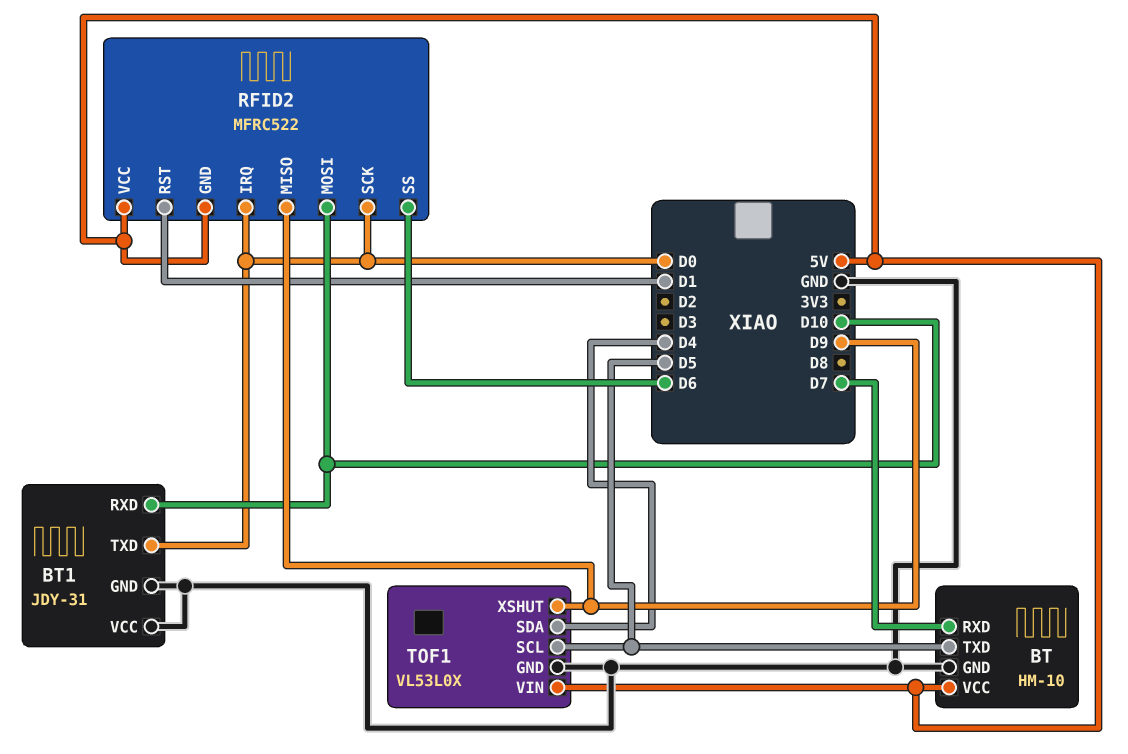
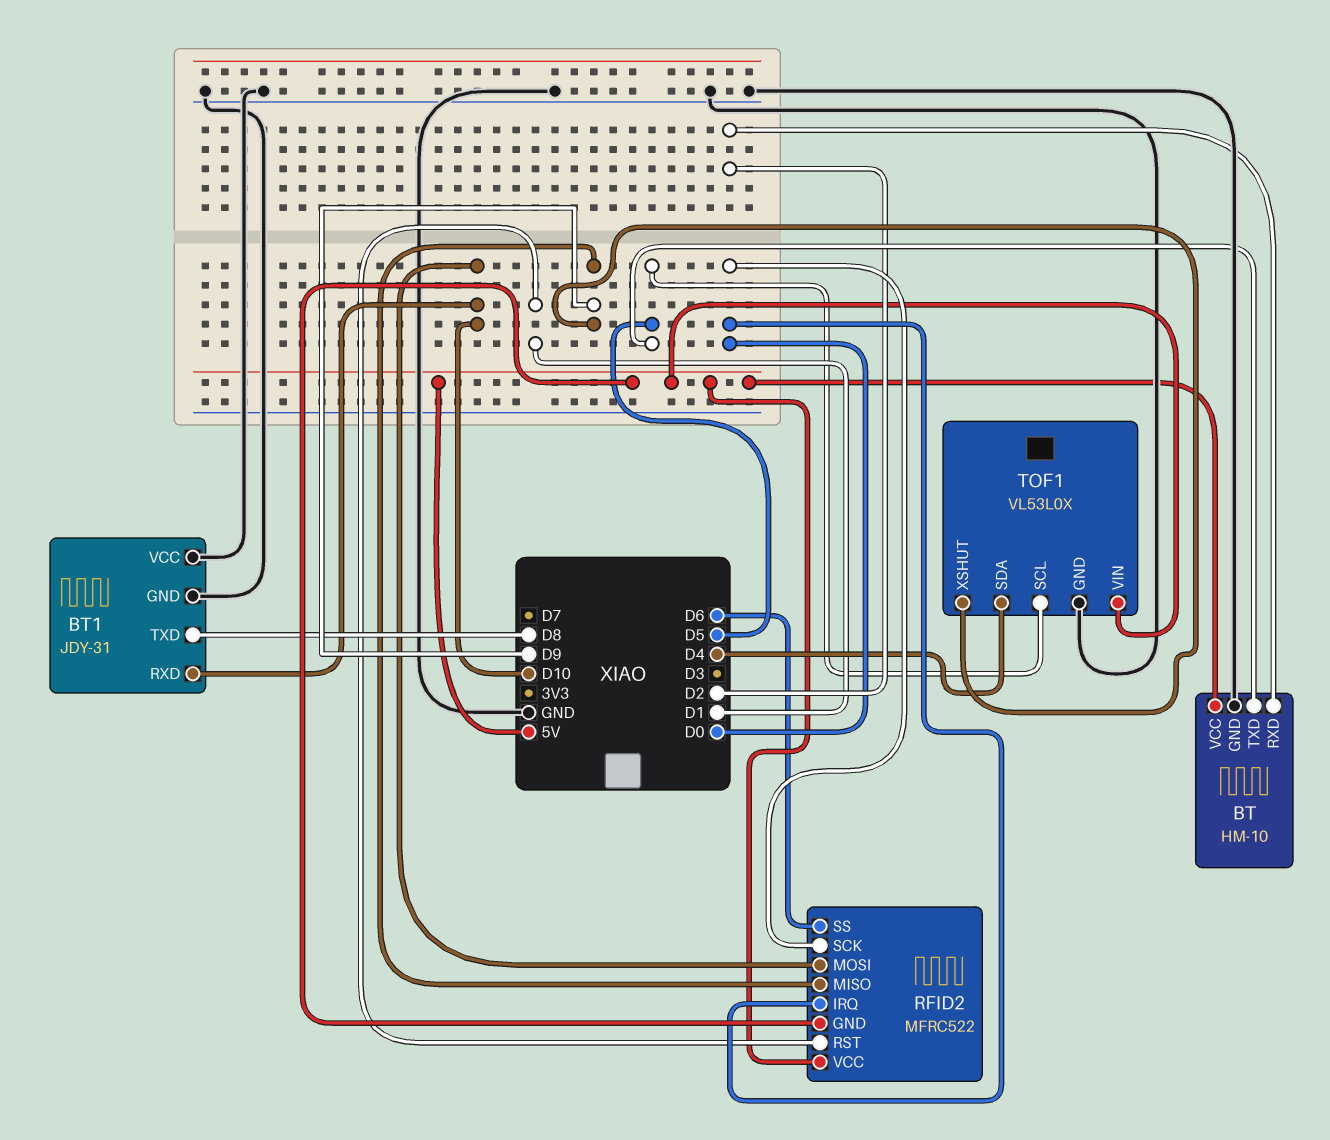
BT pin RXD: D7 -> D2
BT1 pin TXD: D0 -> D8

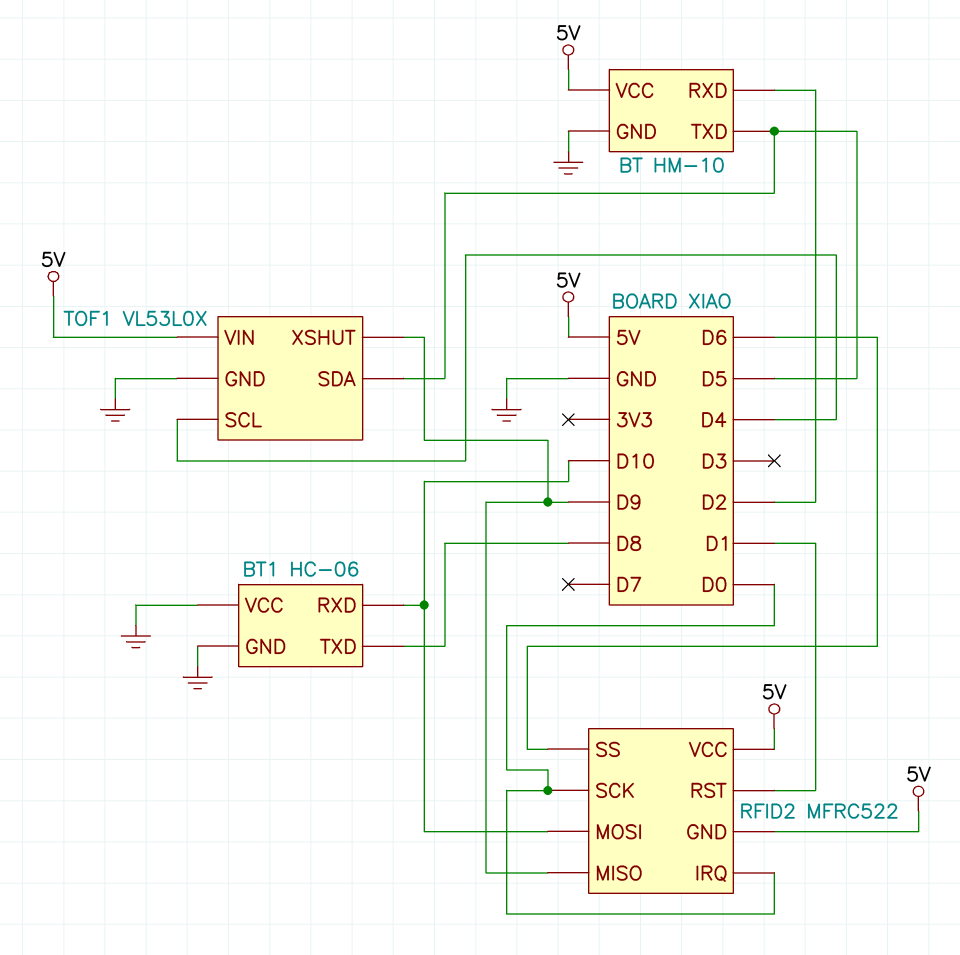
BT1: JDY-31 -> HC-06
TOF1 pin SCL: D5 -> D4
TOF1 pin SDA: D4 -> D5

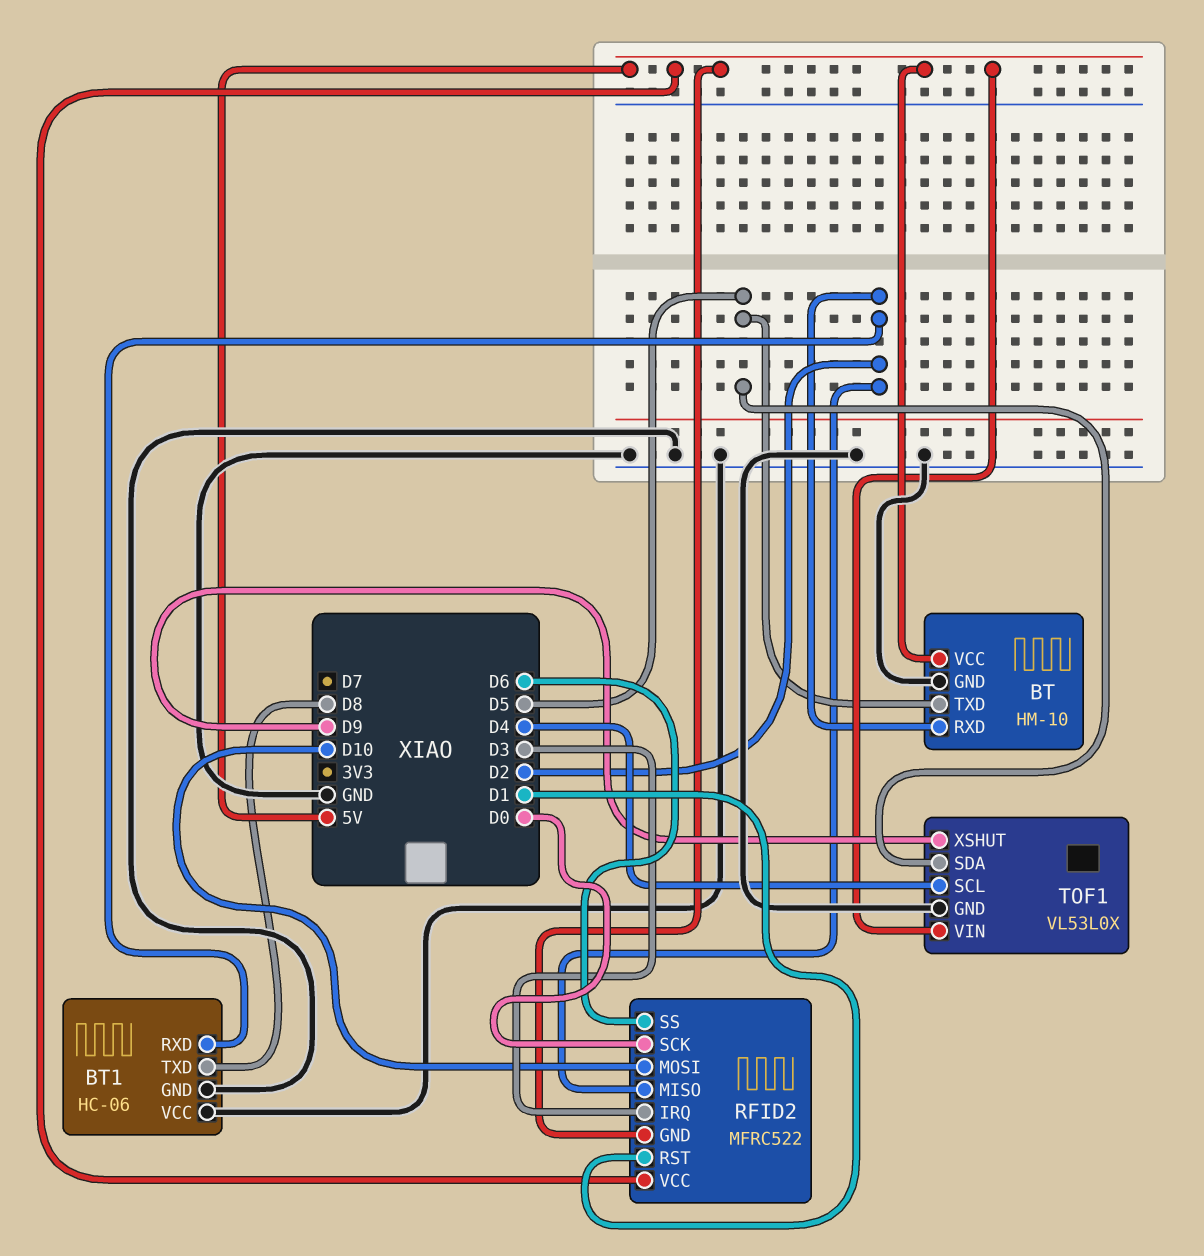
BT1 pin RXD: D10 -> D2
RFID2 pin IRQ: D0 -> D3
RFID2 pin MISO: D9 -> D2

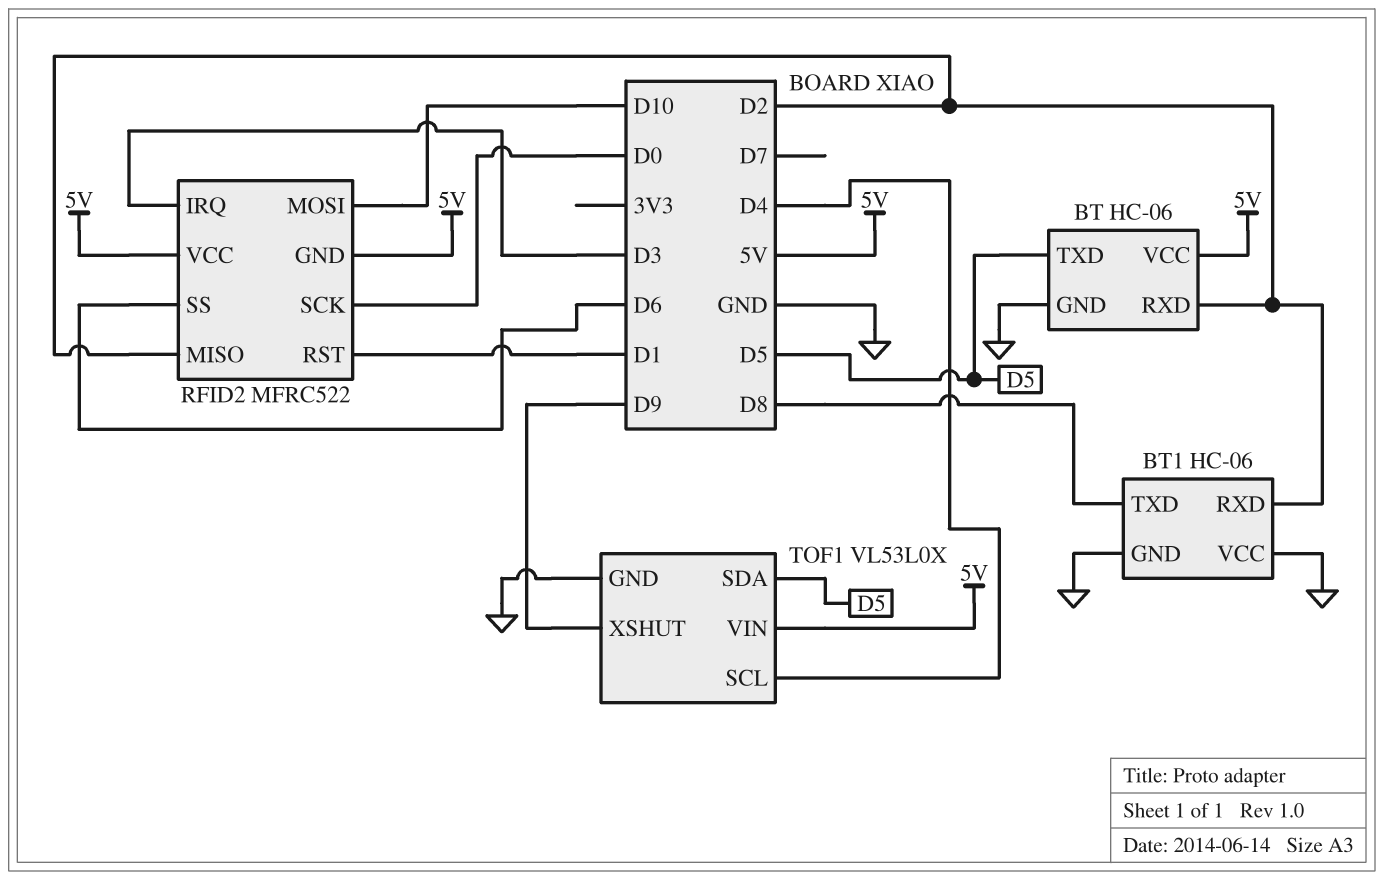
BT: HM-10 -> HC-06

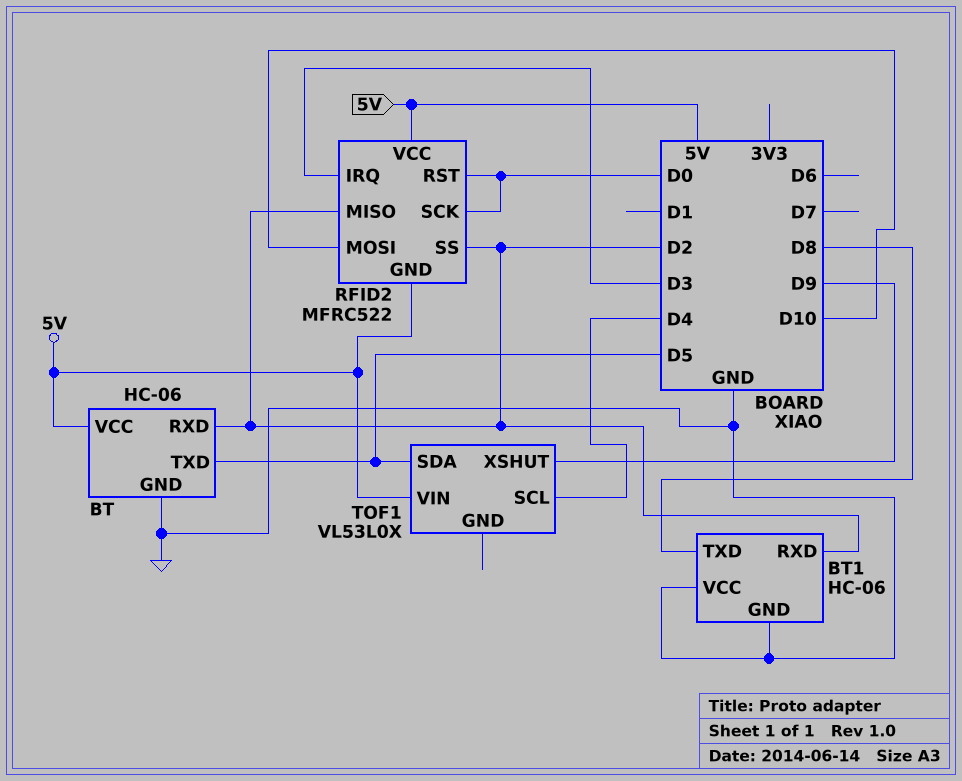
RFID2 pin RST: D1 -> D0
RFID2 pin SS: D6 -> D2
TOF1 pin GND: GND -> none

